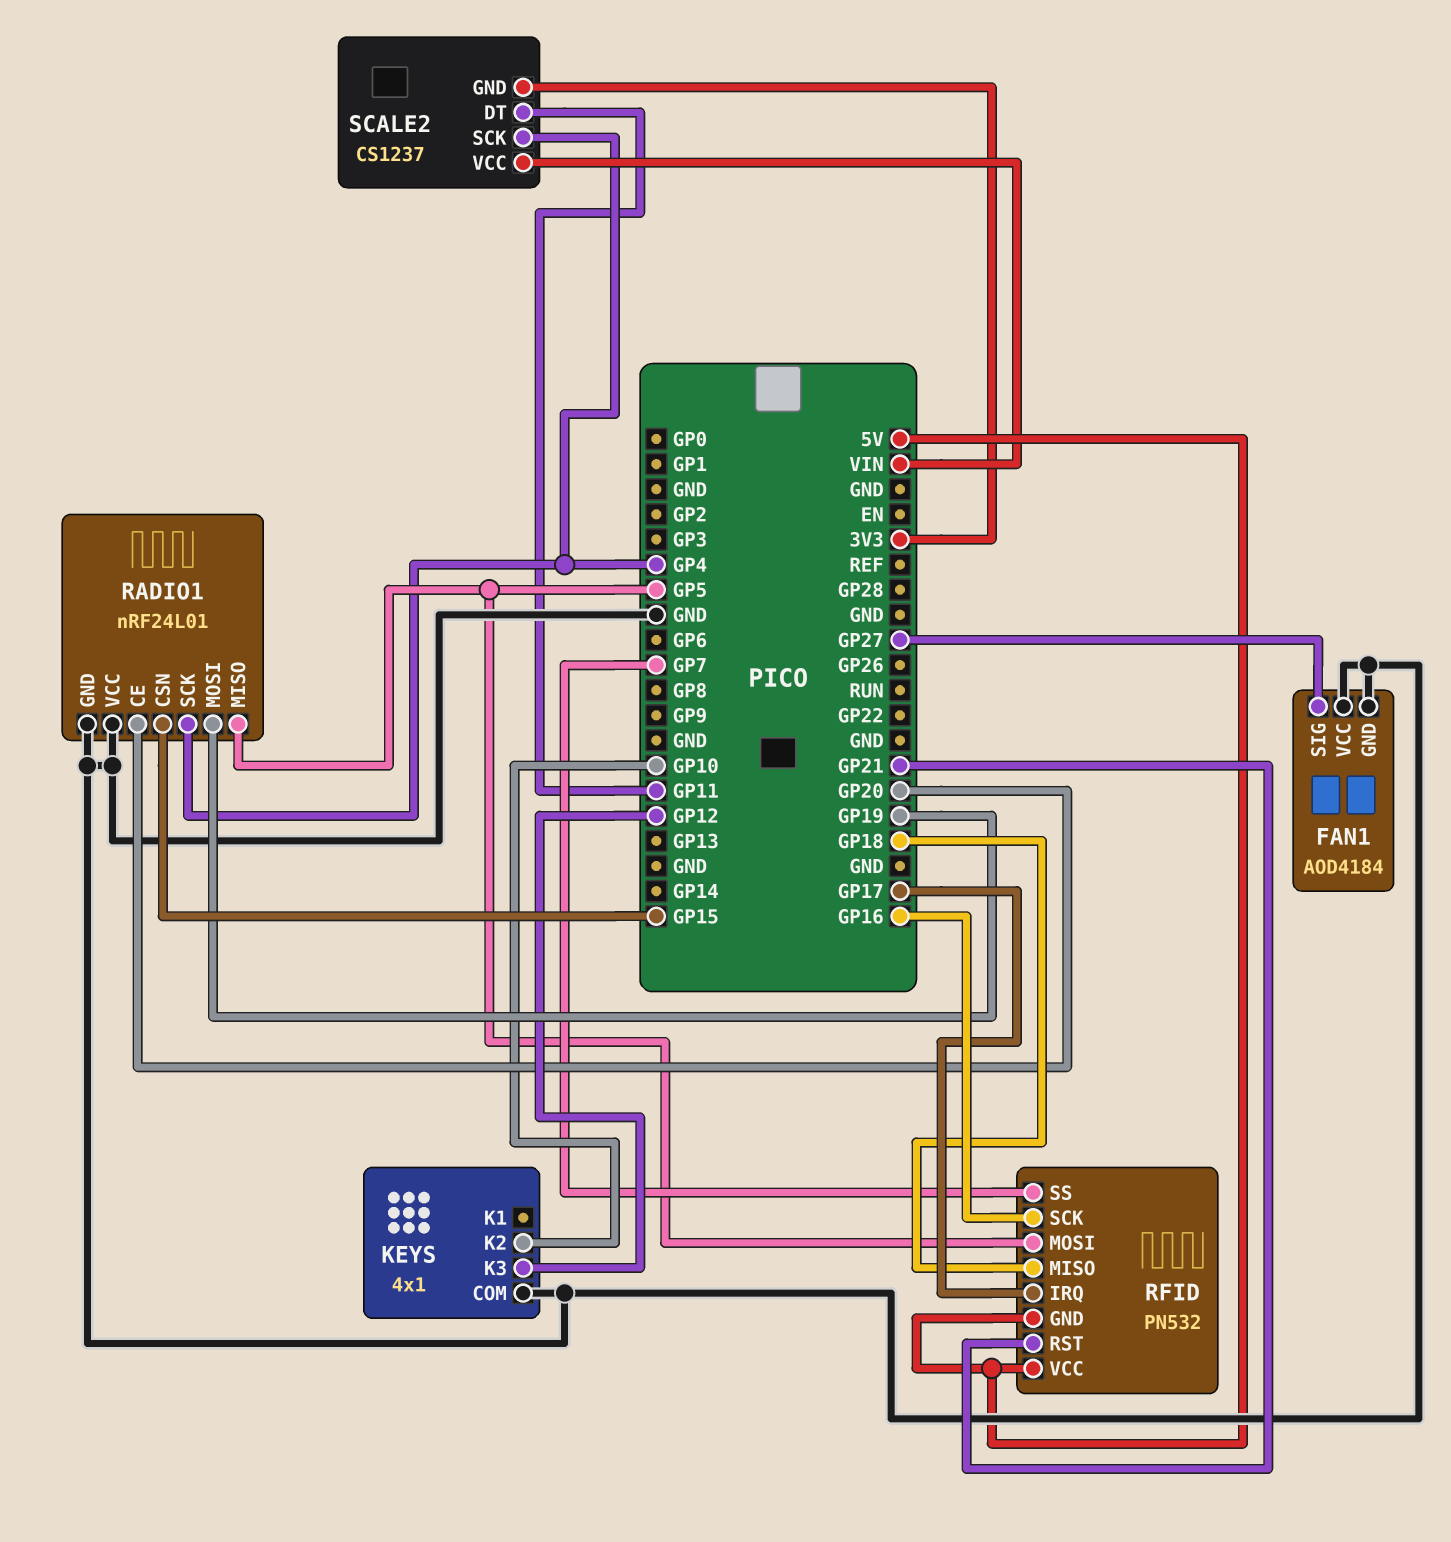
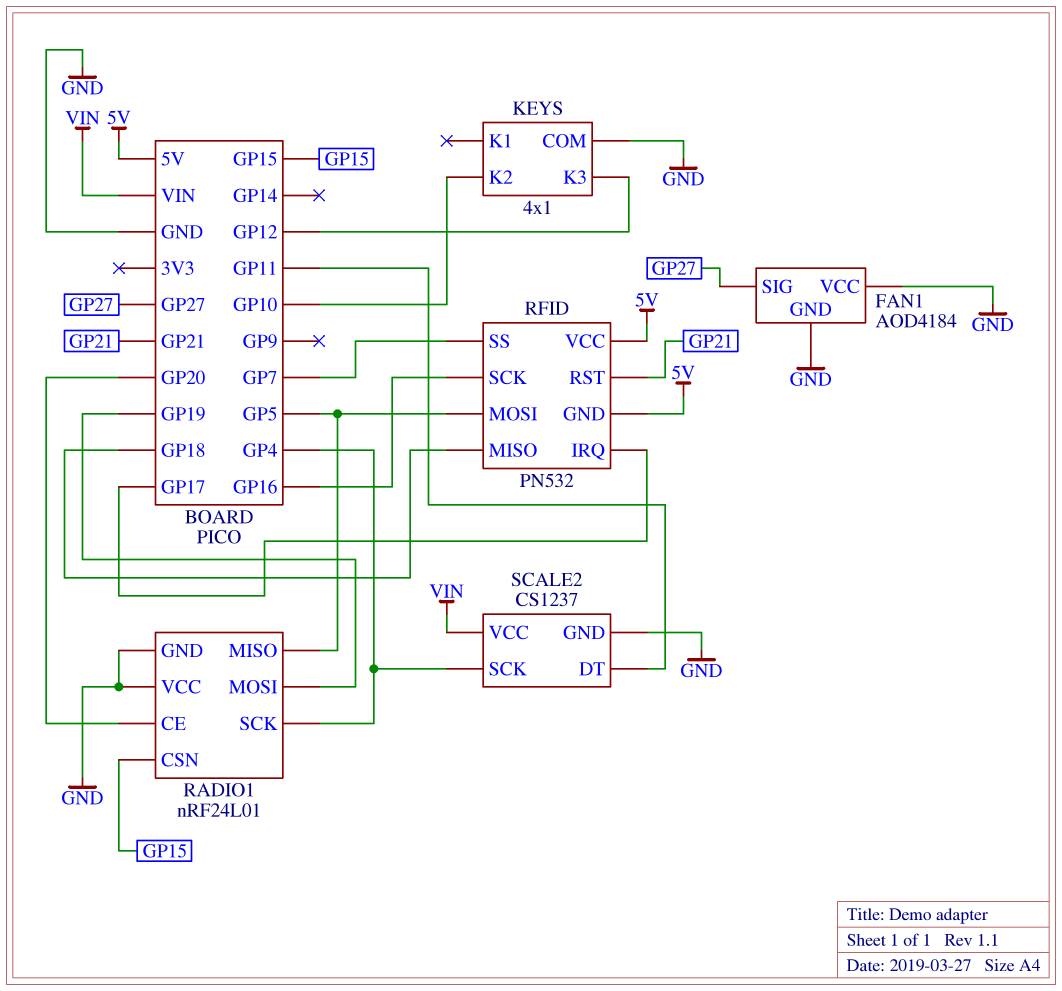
SCALE2 pin GND: 3V3 -> GND

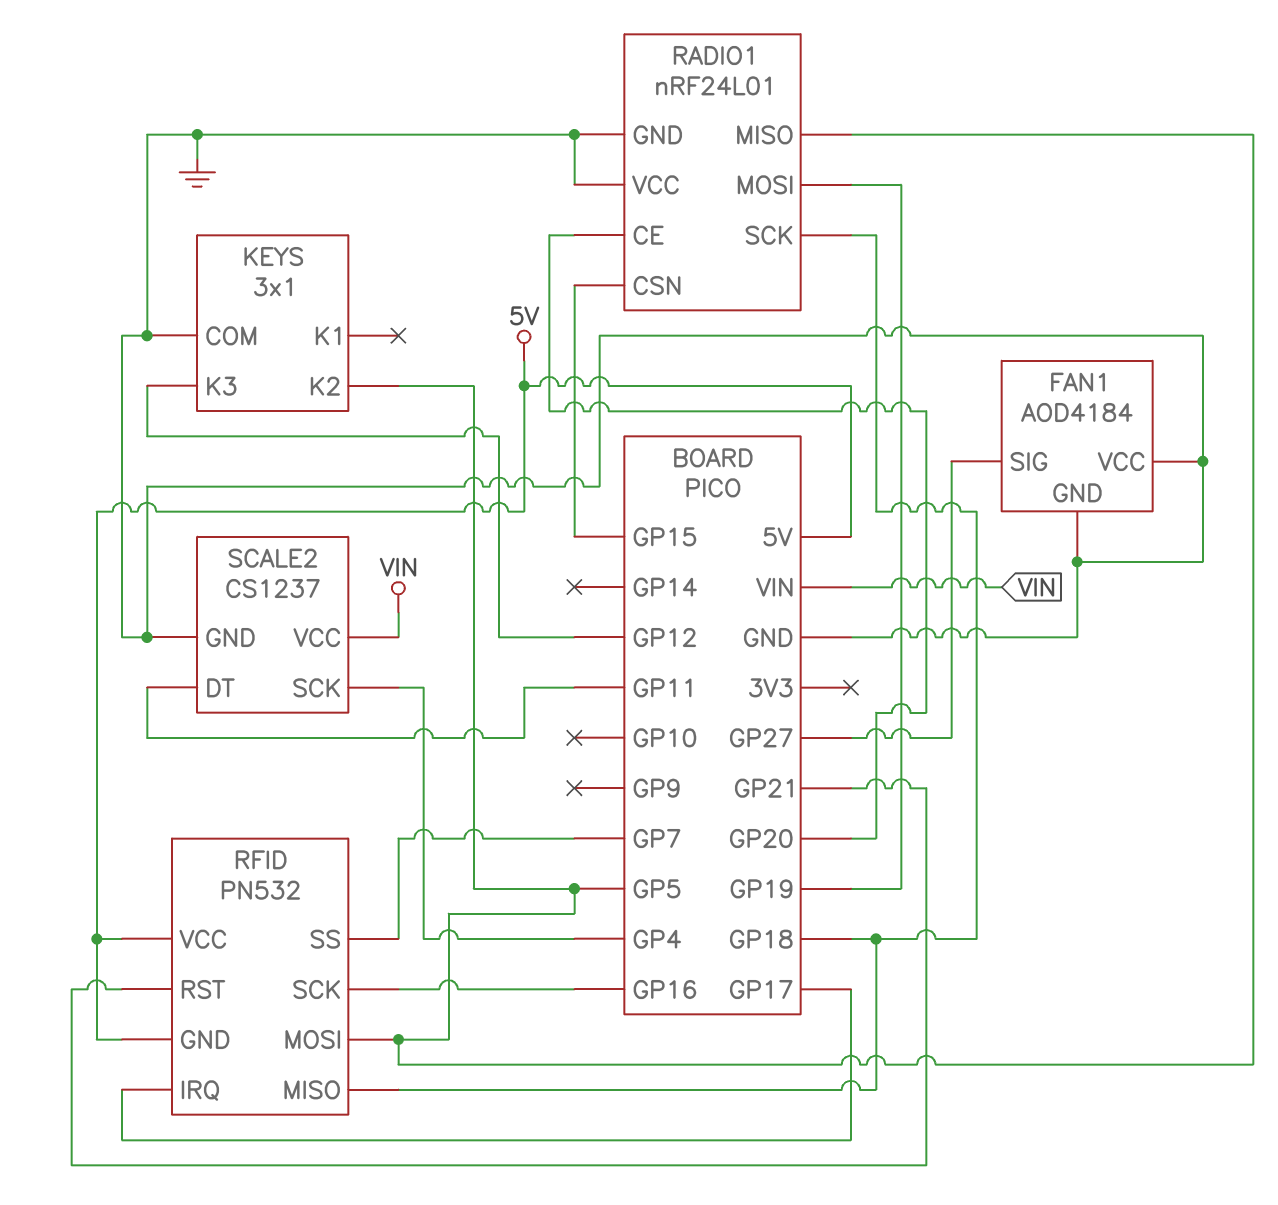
KEYS: 4x1 -> 3x1
KEYS pin K2: GP10 -> GP5
RADIO1 pin SCK: GP4 -> GP18

